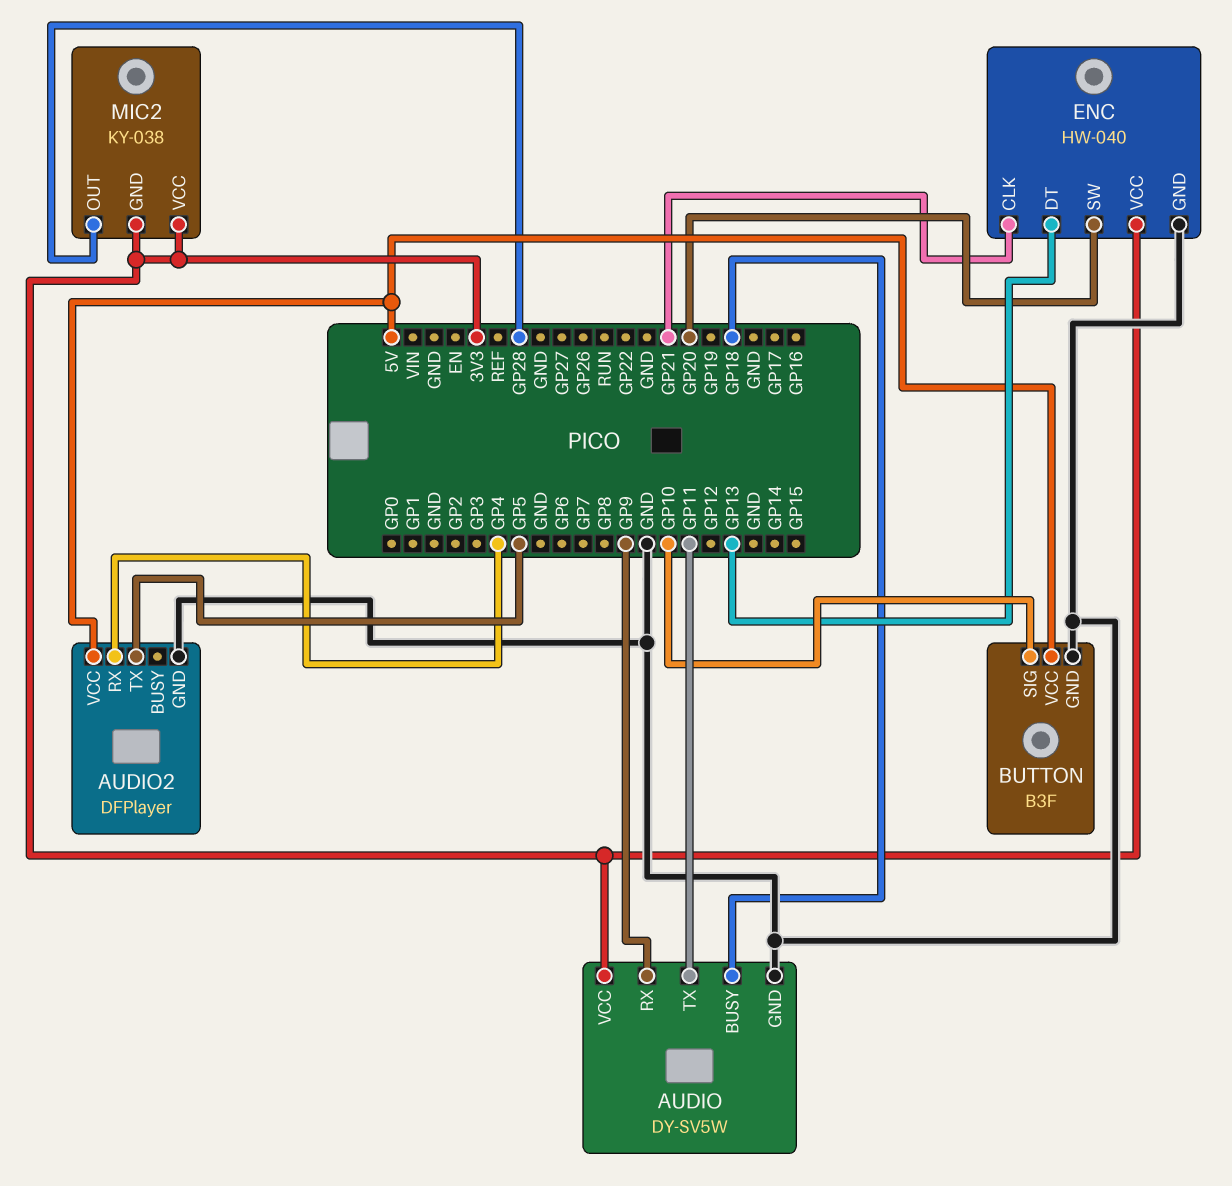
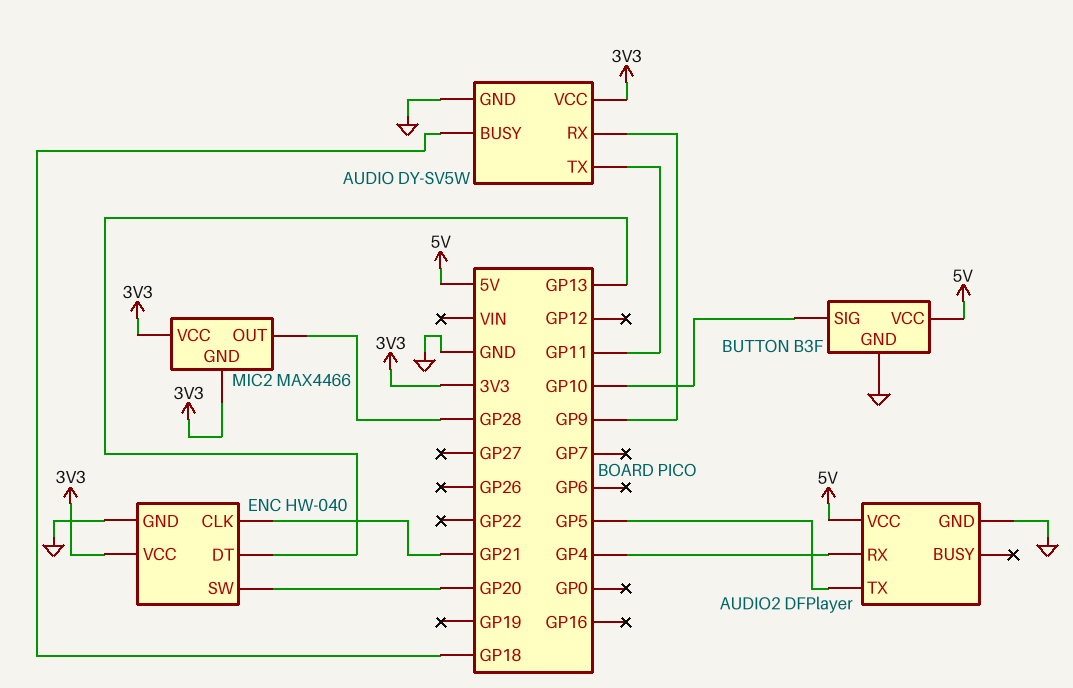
MIC2: KY-038 -> MAX4466

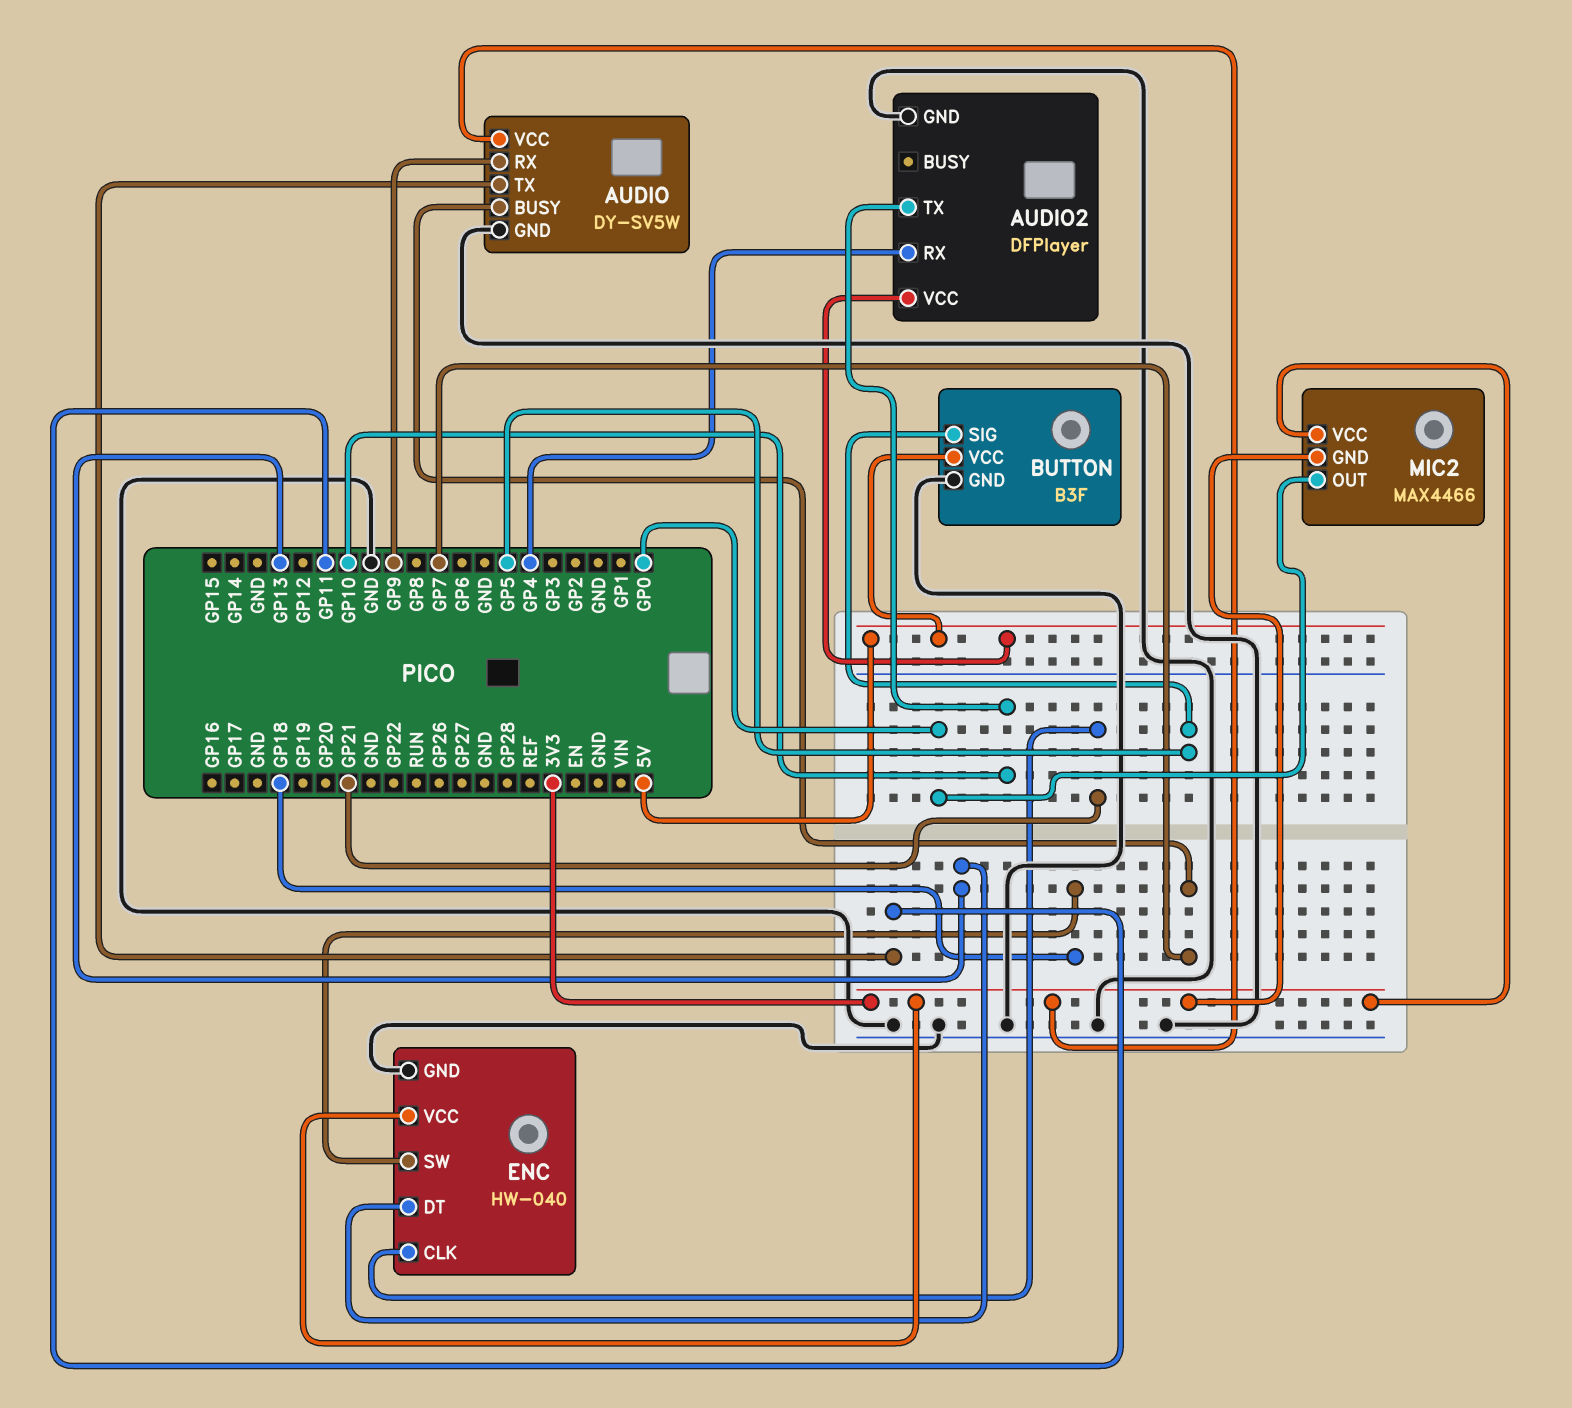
AUDIO pin BUSY: GP18 -> GP7
AUDIO2 pin TX: GP5 -> GP10
BUTTON pin SIG: GP10 -> GP5
ENC pin SW: GP20 -> GP18
MIC2 pin OUT: GP28 -> GP0

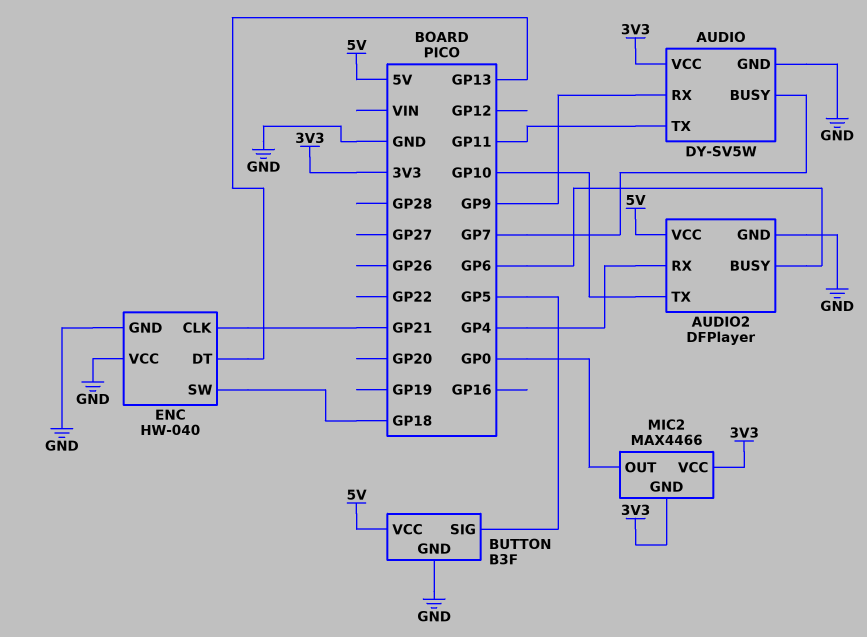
AUDIO2 pin BUSY: none -> GP6
ENC pin VCC: 3V3 -> GND

